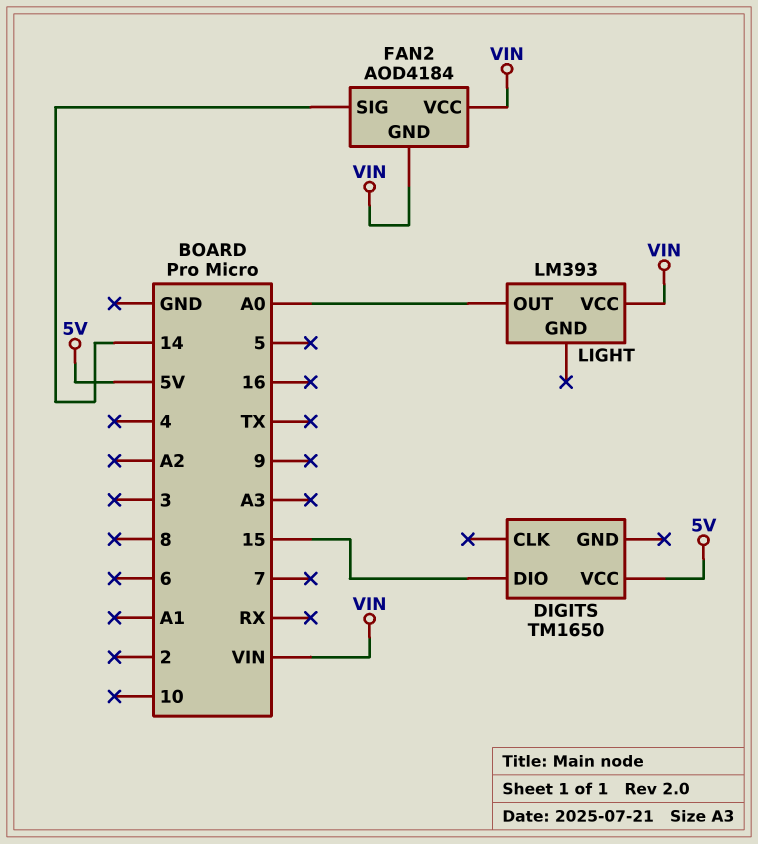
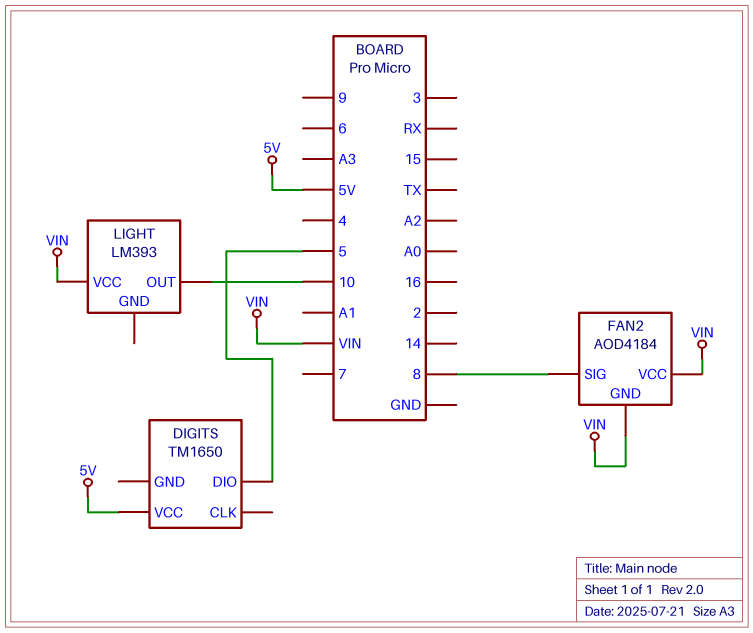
DIGITS pin DIO: 15 -> 5
FAN2 pin SIG: 14 -> 8
LIGHT pin OUT: A0 -> 10

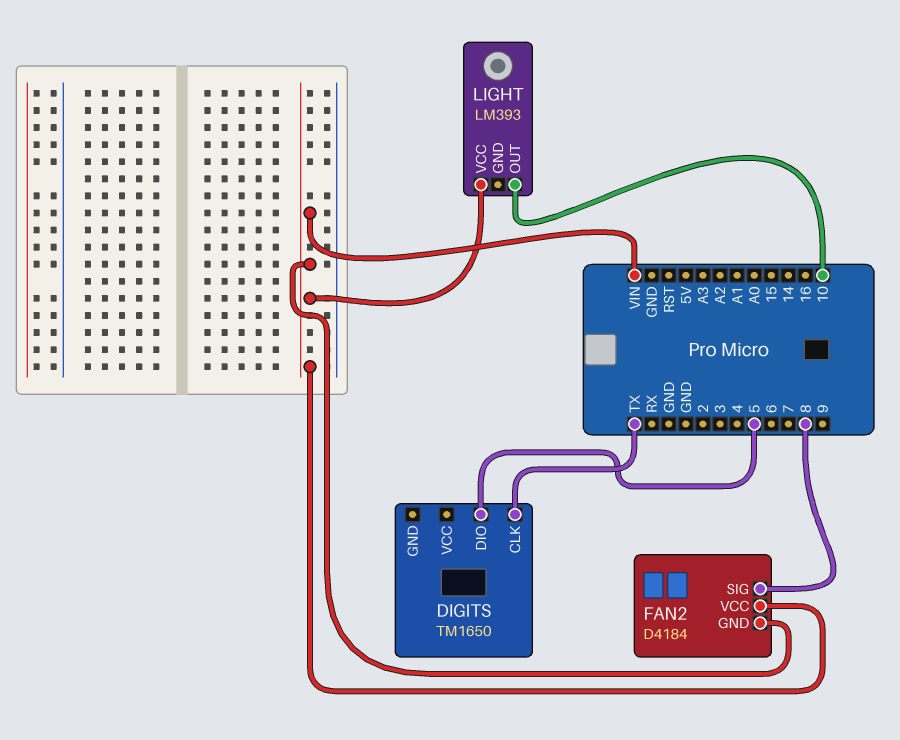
DIGITS pin CLK: none -> TX
DIGITS pin VCC: 5V -> none
FAN2: AOD4184 -> D4184

